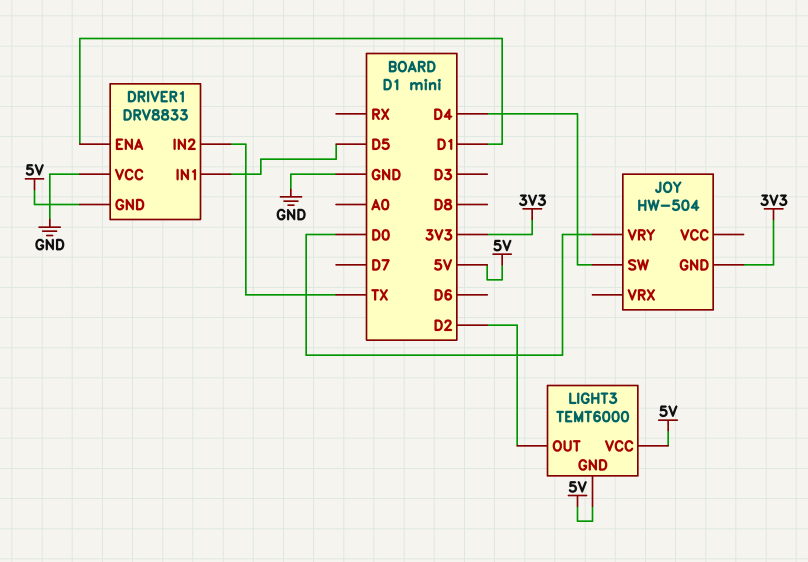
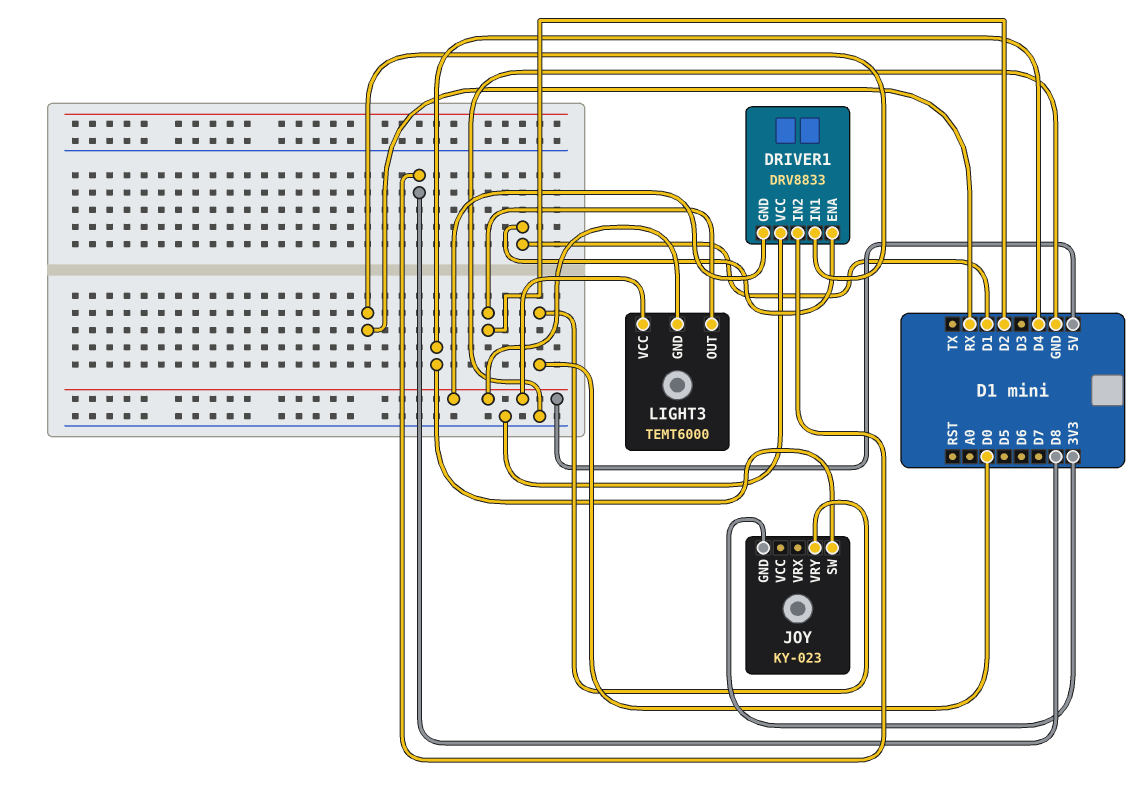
DRIVER1 pin IN1: D5 -> RX
DRIVER1 pin IN2: TX -> D8
JOY: HW-504 -> KY-023

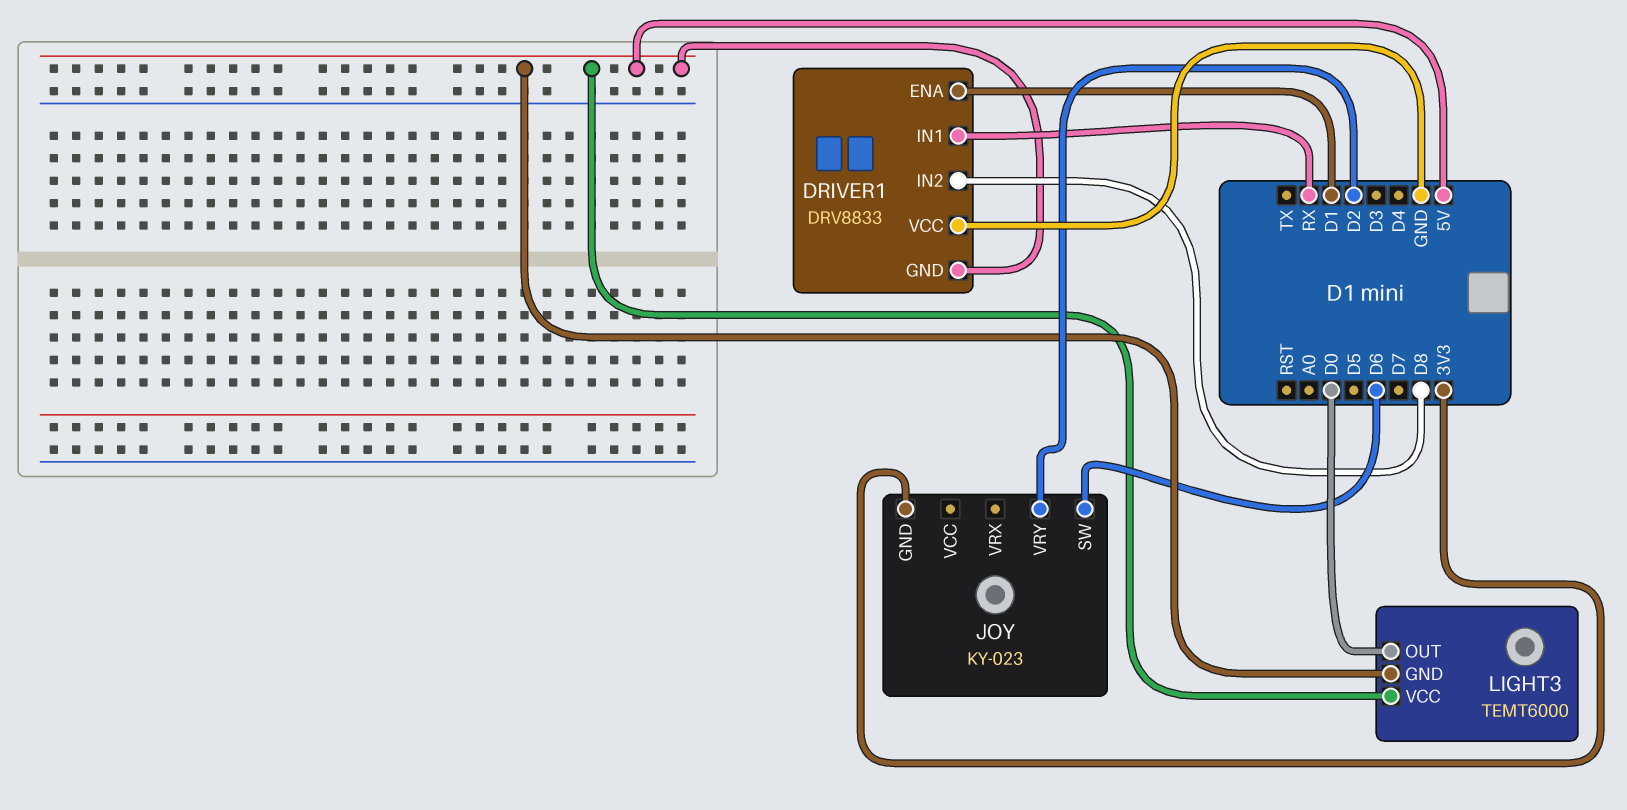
JOY pin SW: D4 -> D6
JOY pin VRY: D0 -> D2
LIGHT3 pin OUT: D2 -> D0

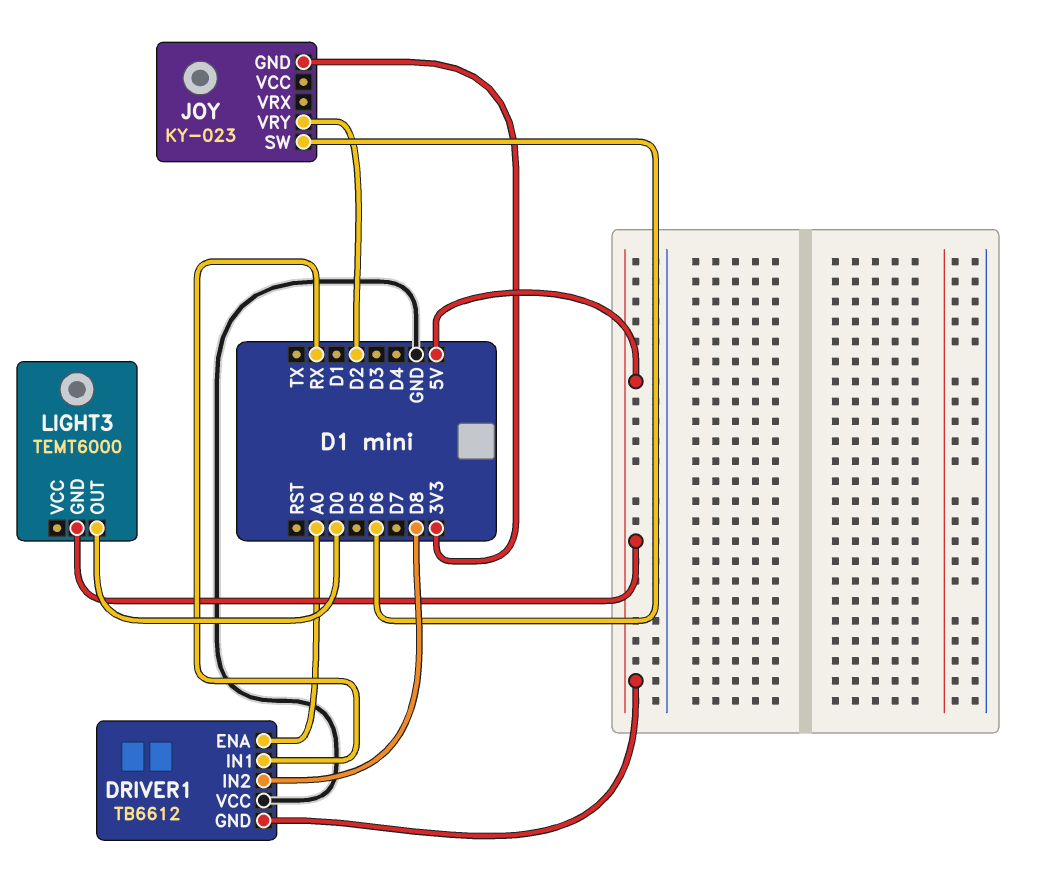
DRIVER1: DRV8833 -> TB6612
DRIVER1 pin ENA: D1 -> A0
LIGHT3 pin VCC: 5V -> none

